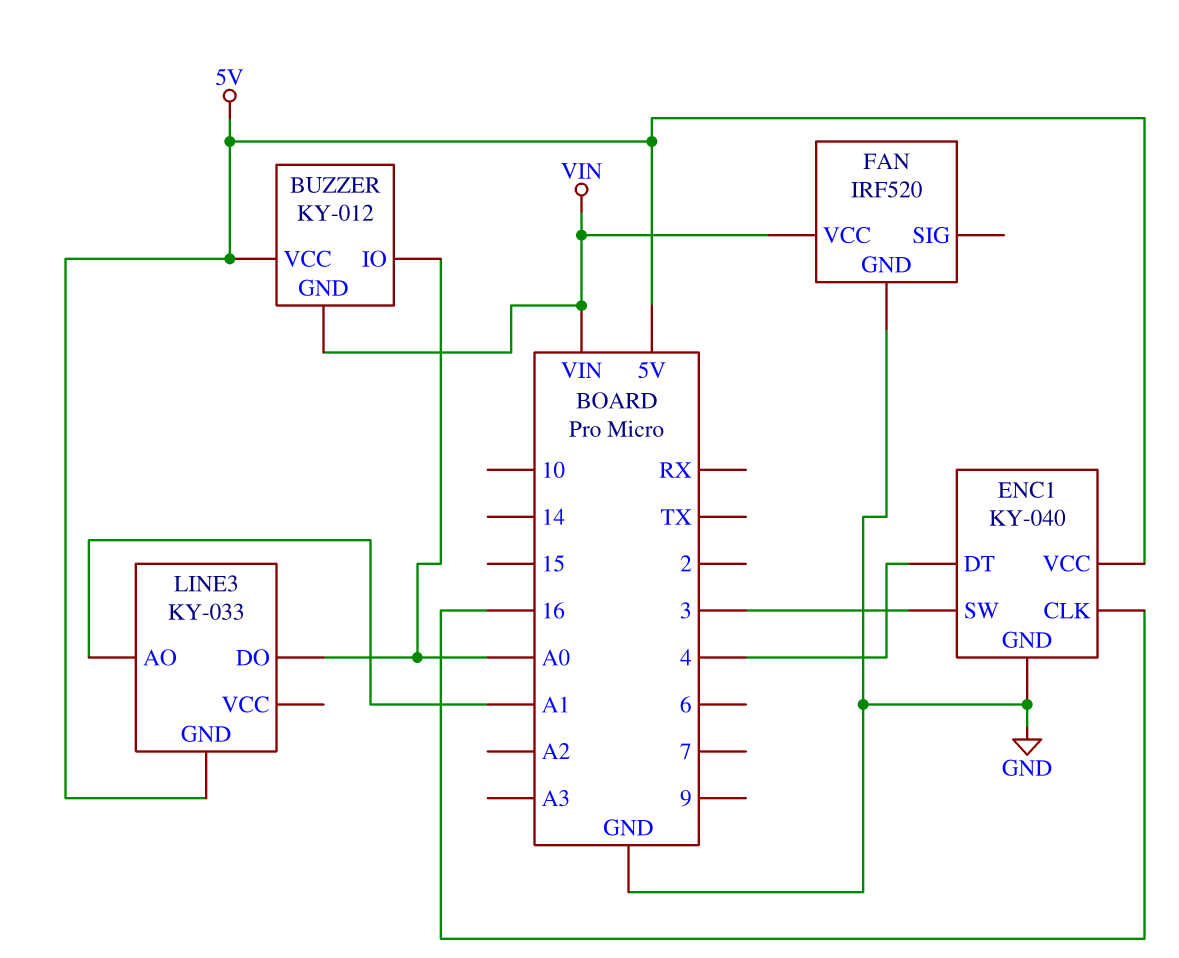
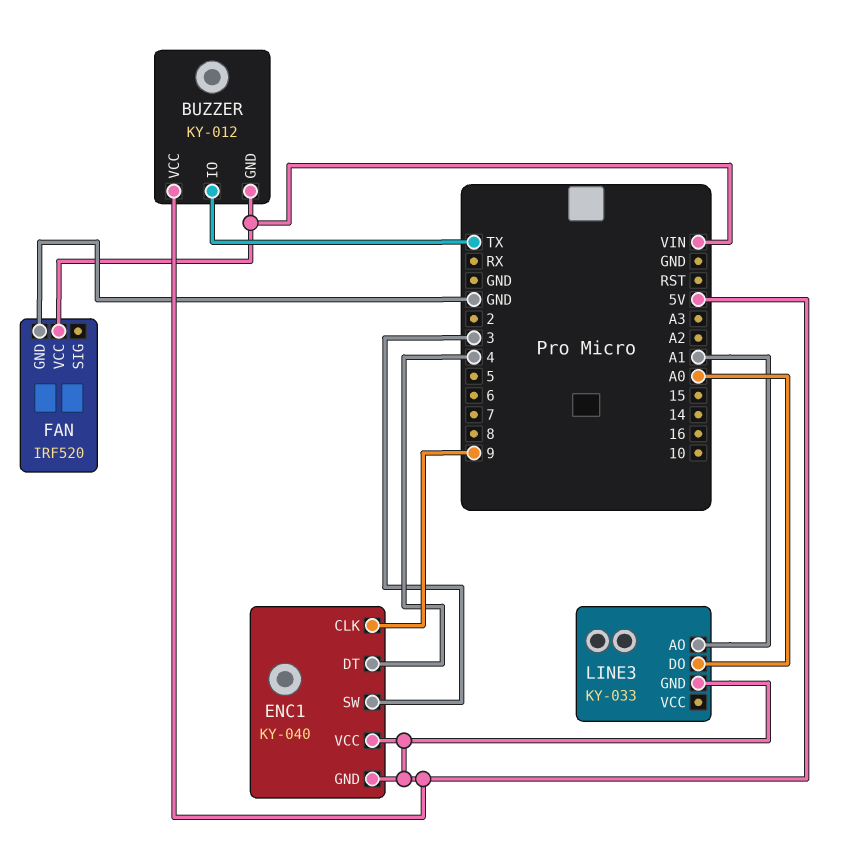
BUZZER pin IO: A0 -> TX
ENC1 pin CLK: 16 -> 9
ENC1 pin GND: GND -> 5V

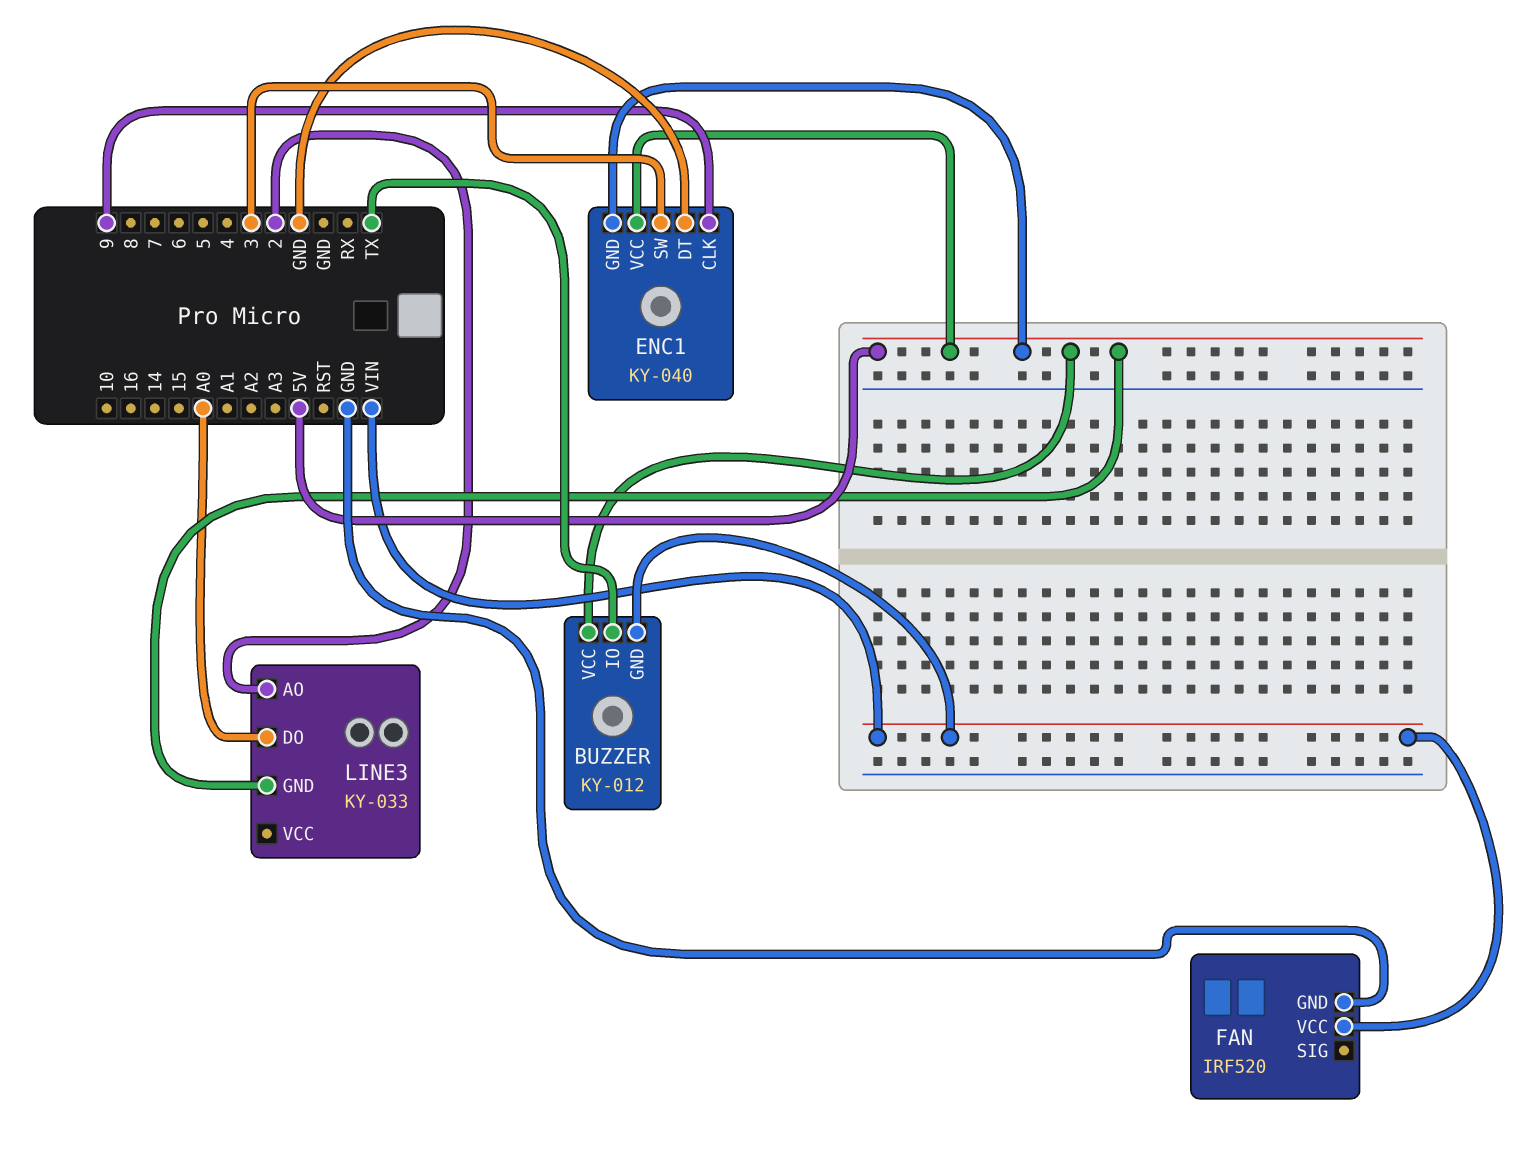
ENC1 pin DT: 4 -> GND
LINE3 pin AO: A1 -> 2

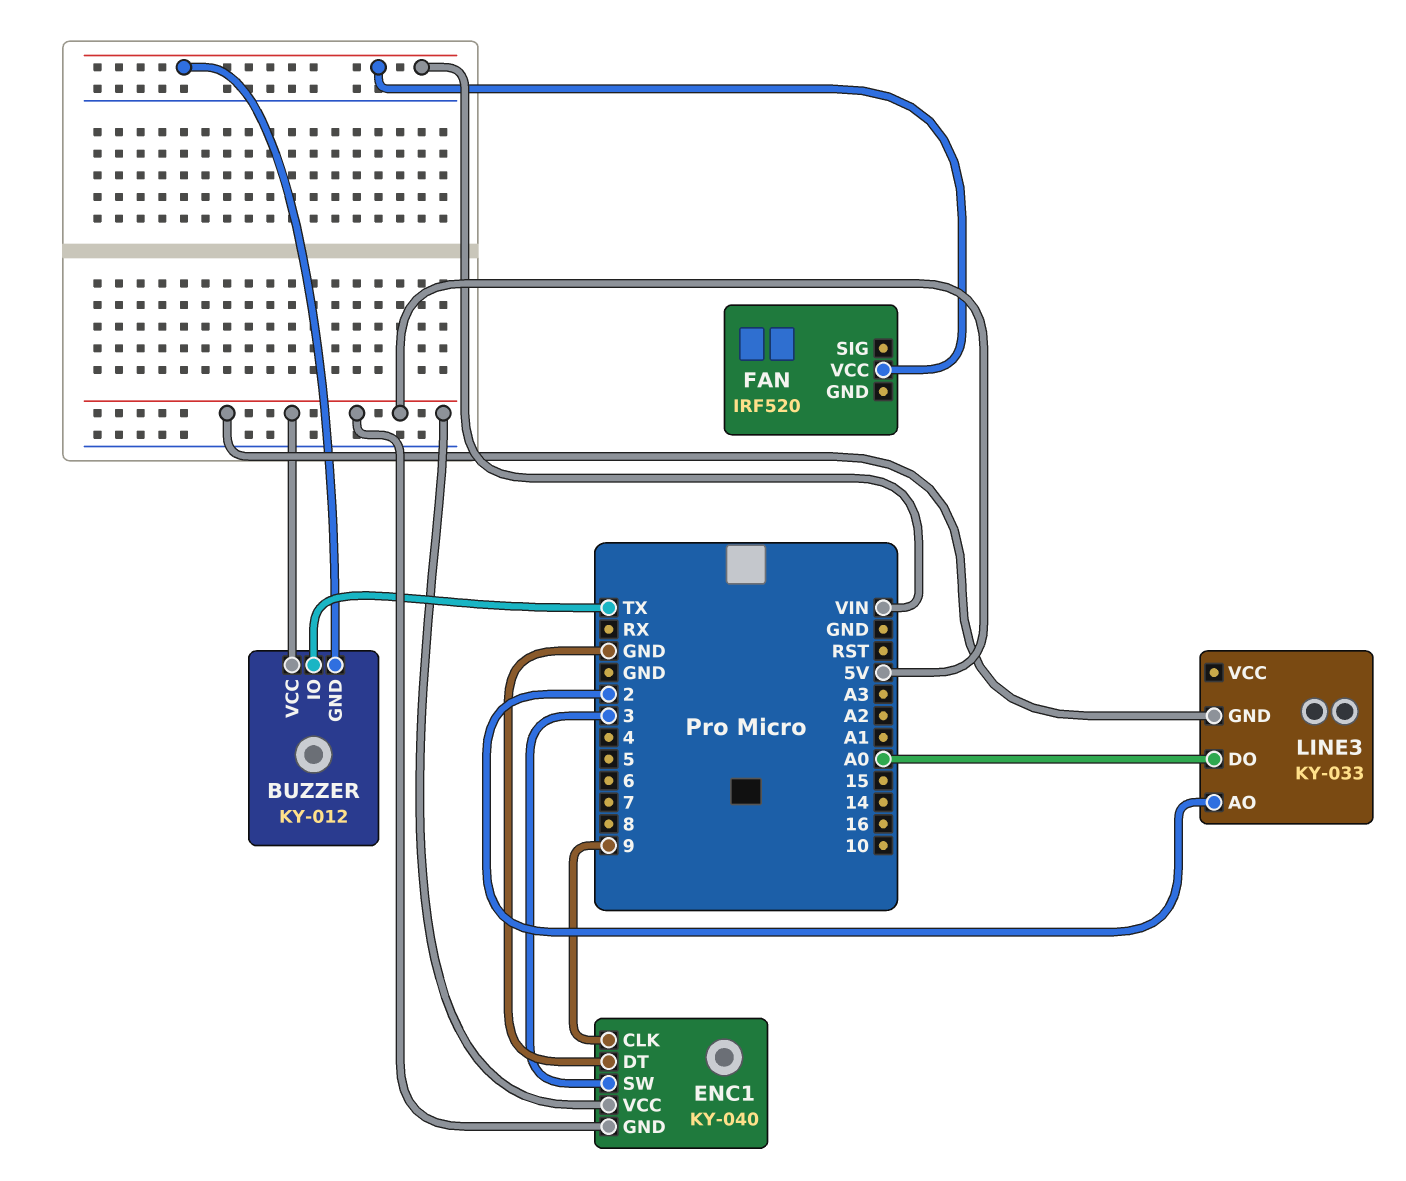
FAN pin GND: GND -> none

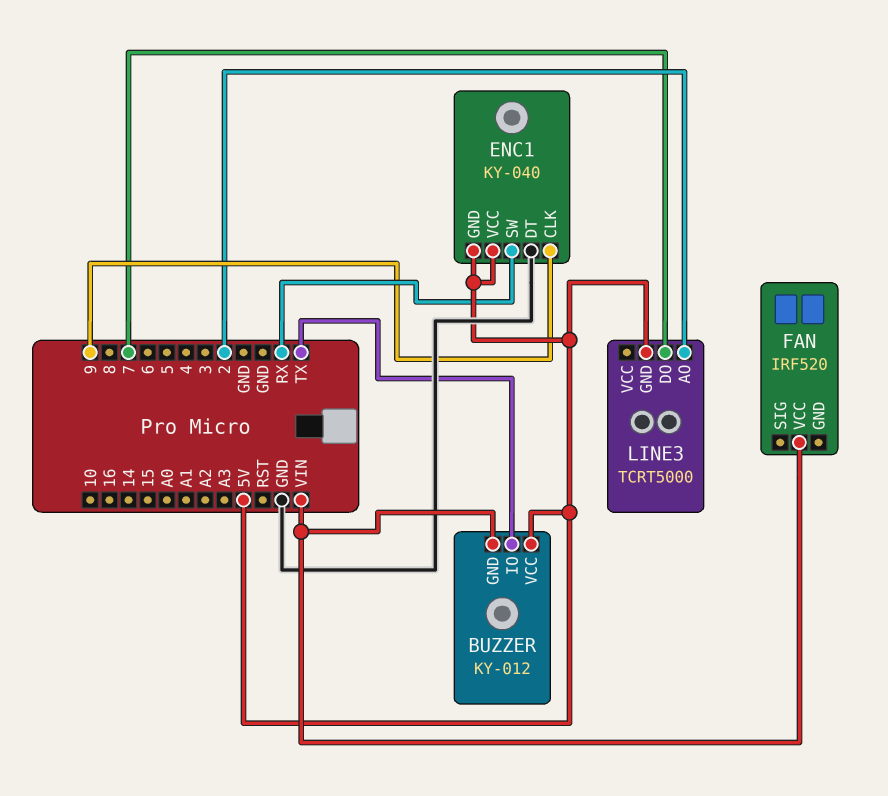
ENC1 pin SW: 3 -> RX
LINE3: KY-033 -> TCRT5000
LINE3 pin DO: A0 -> 7

